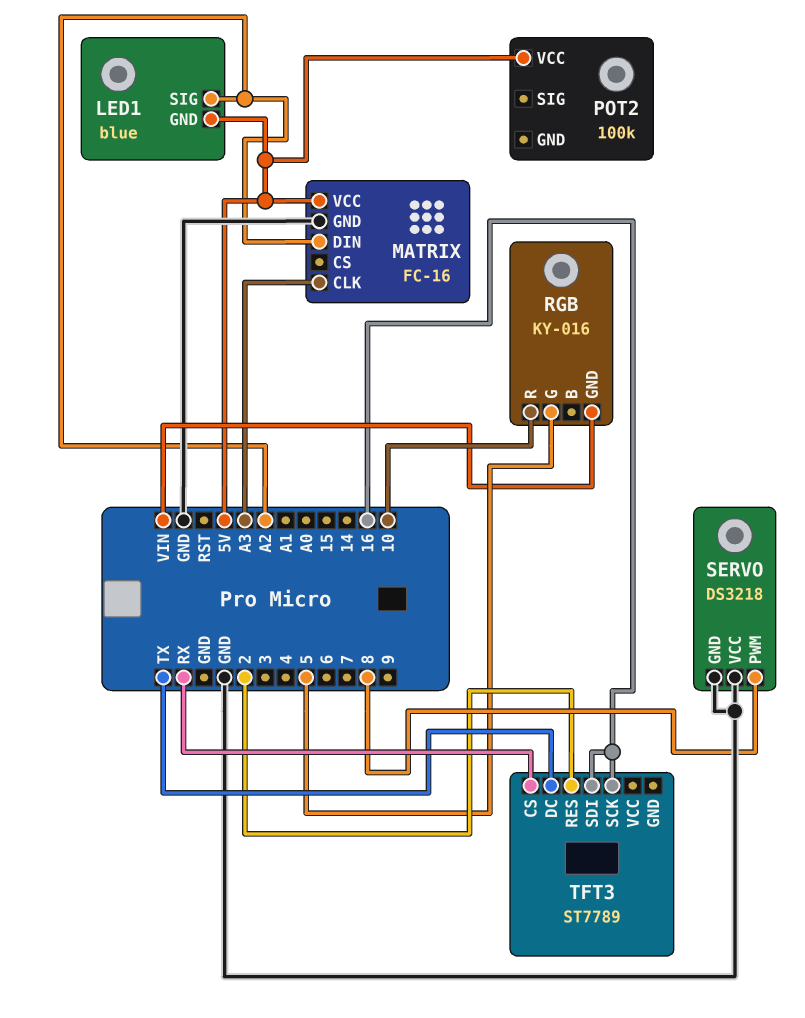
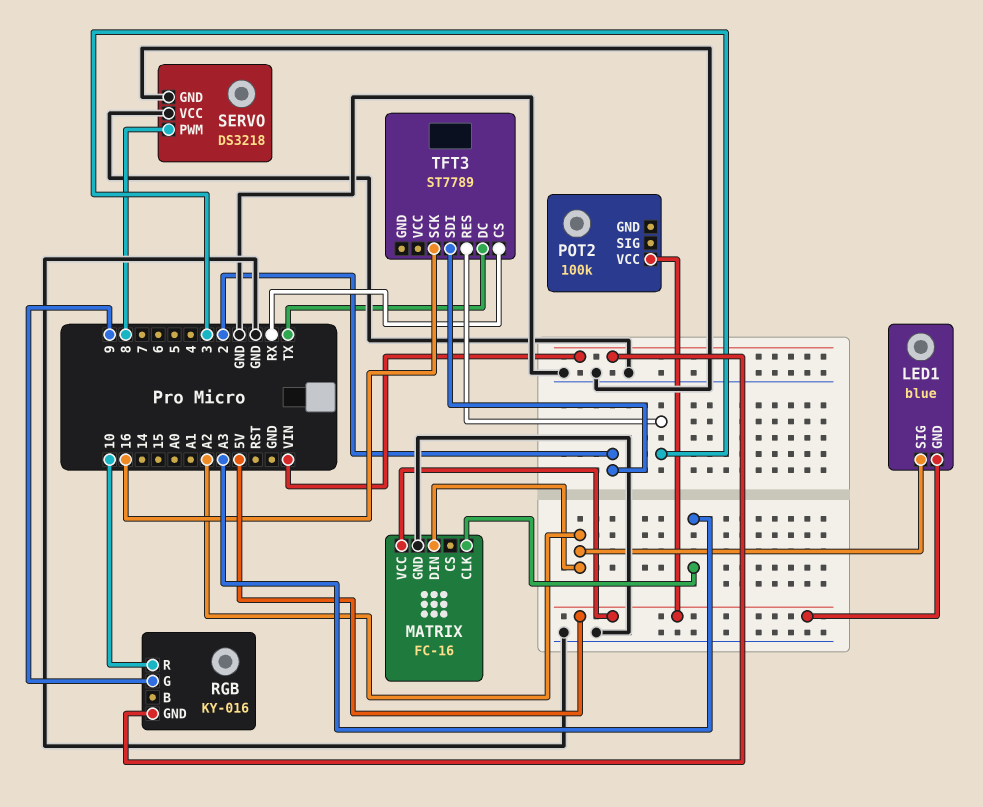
RGB pin G: 5 -> 9
TFT3 pin RES: 2 -> 3
TFT3 pin SDI: 16 -> 2

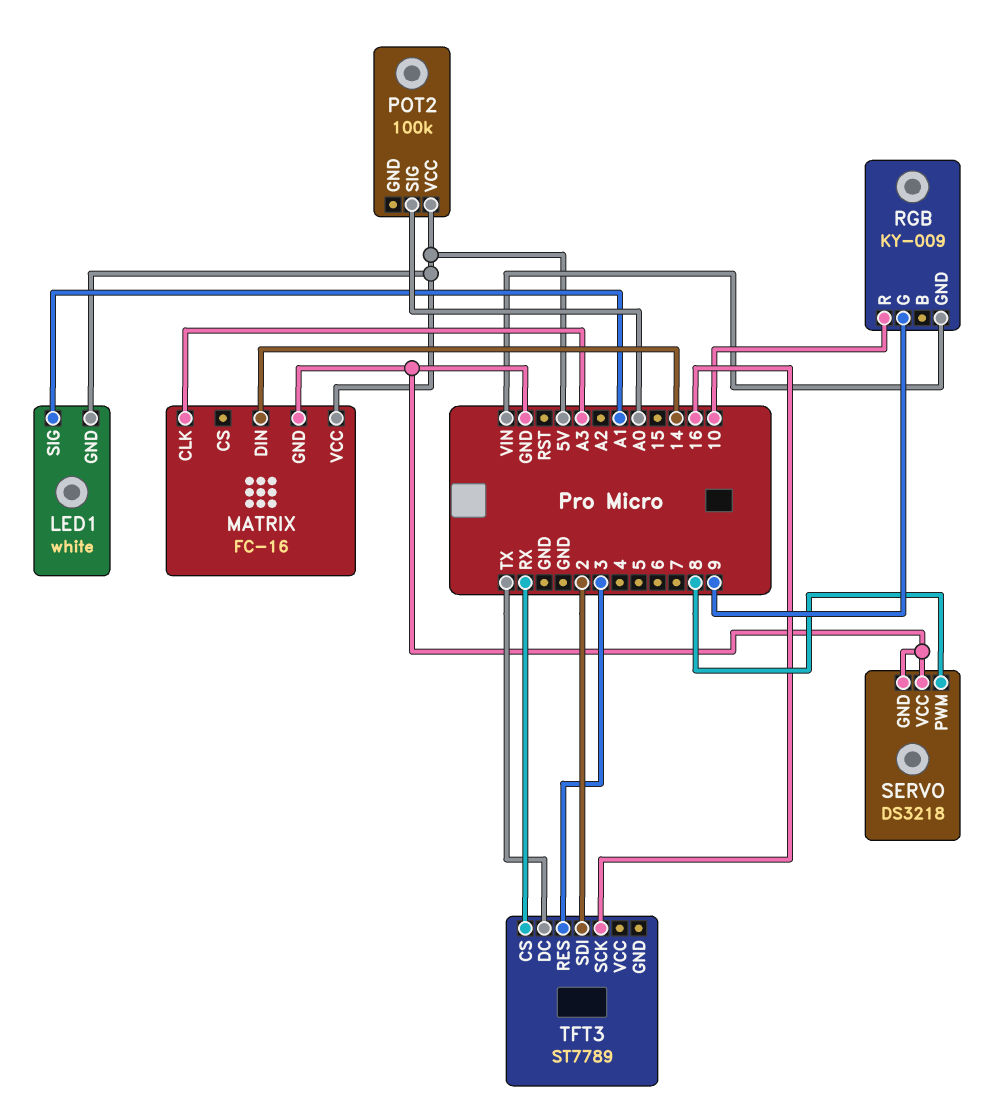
LED1: blue -> white
LED1 pin SIG: A2 -> A1
MATRIX pin DIN: A2 -> 14
POT2 pin SIG: none -> A0
RGB: KY-016 -> KY-009

